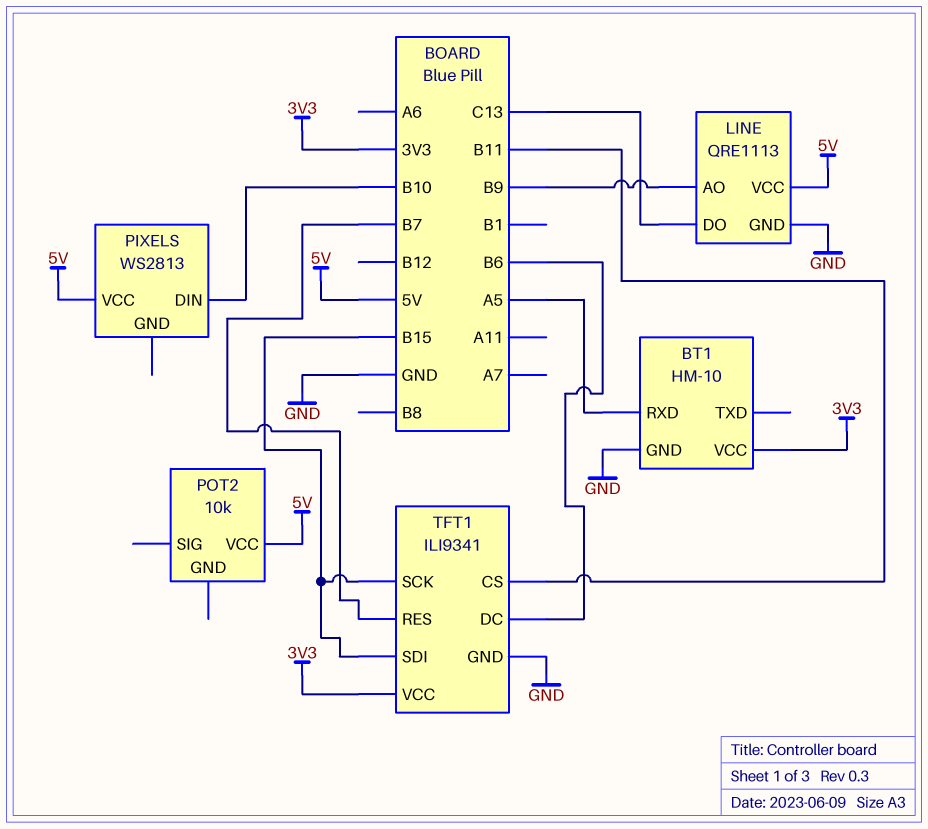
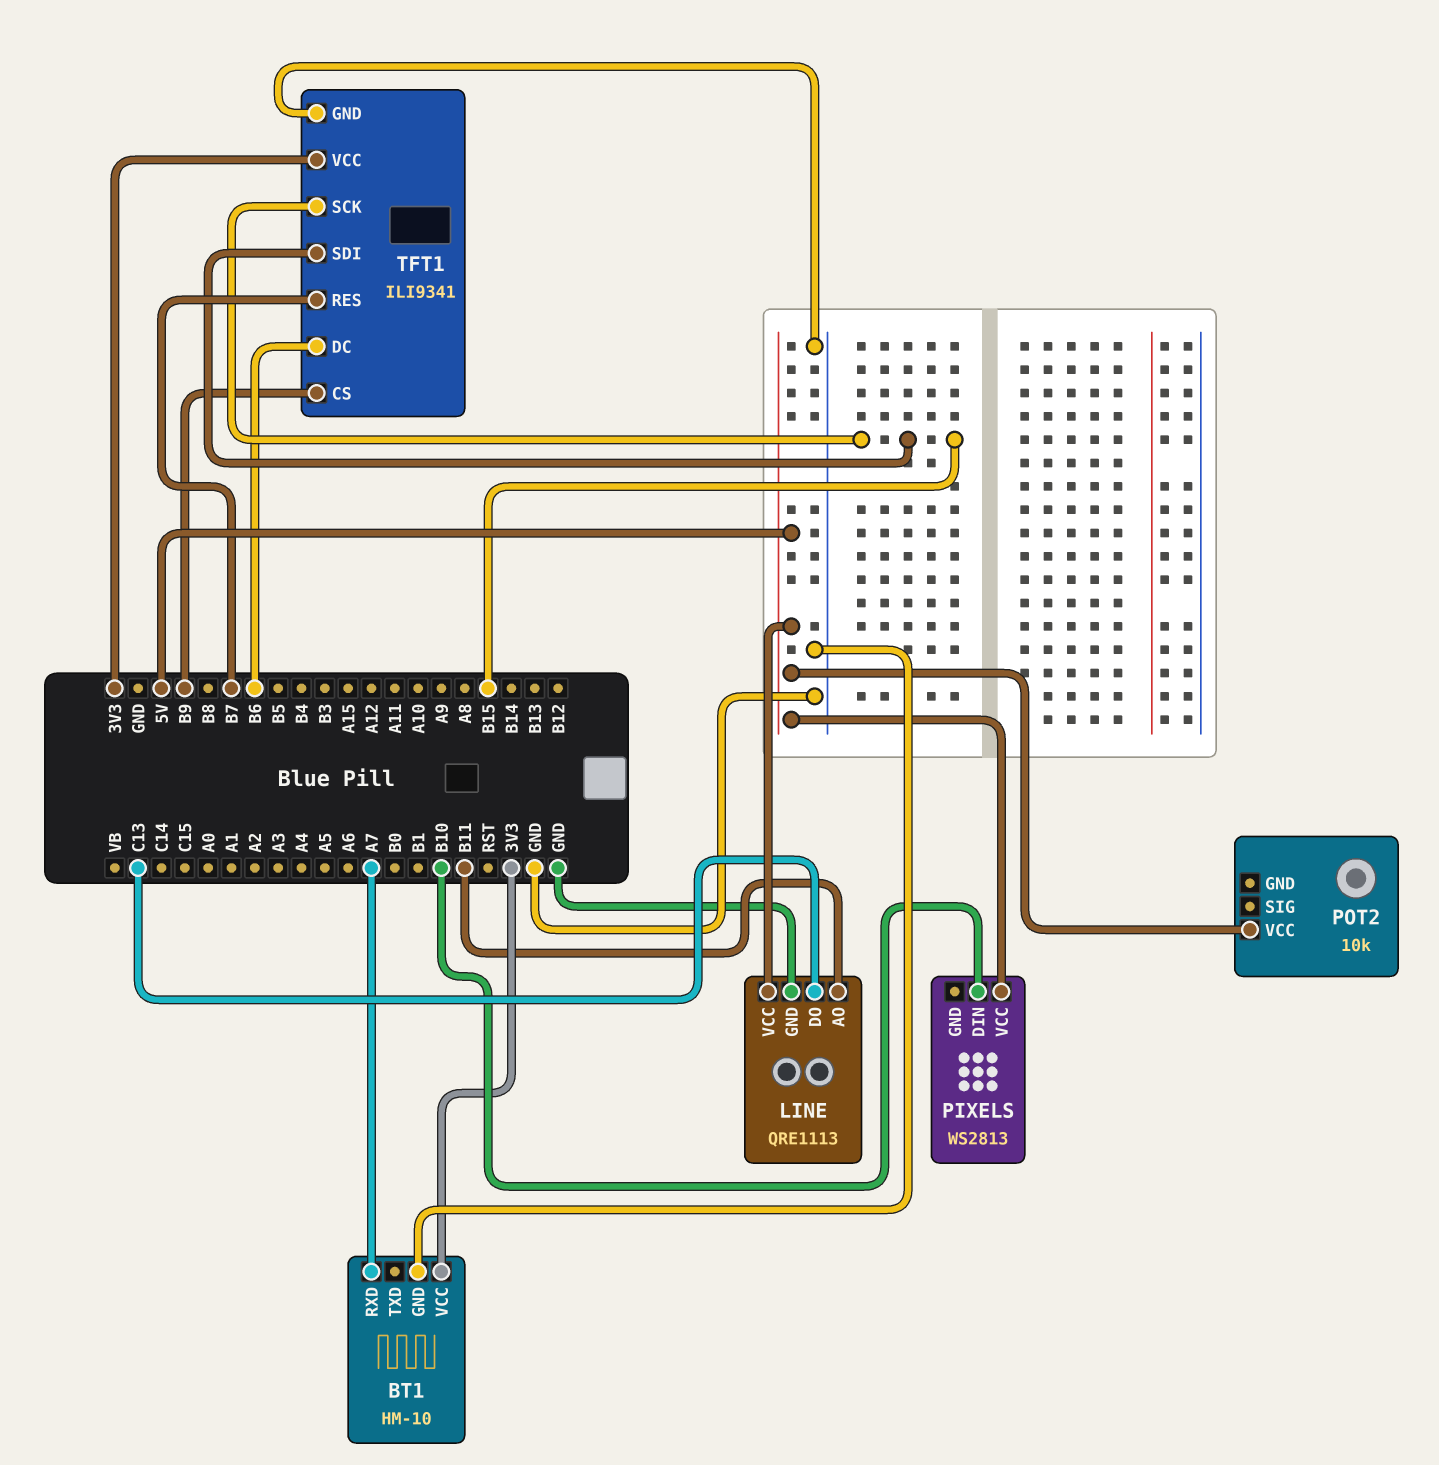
BT1 pin RXD: A5 -> A7
LINE pin AO: B9 -> B11
TFT1 pin CS: B11 -> B9

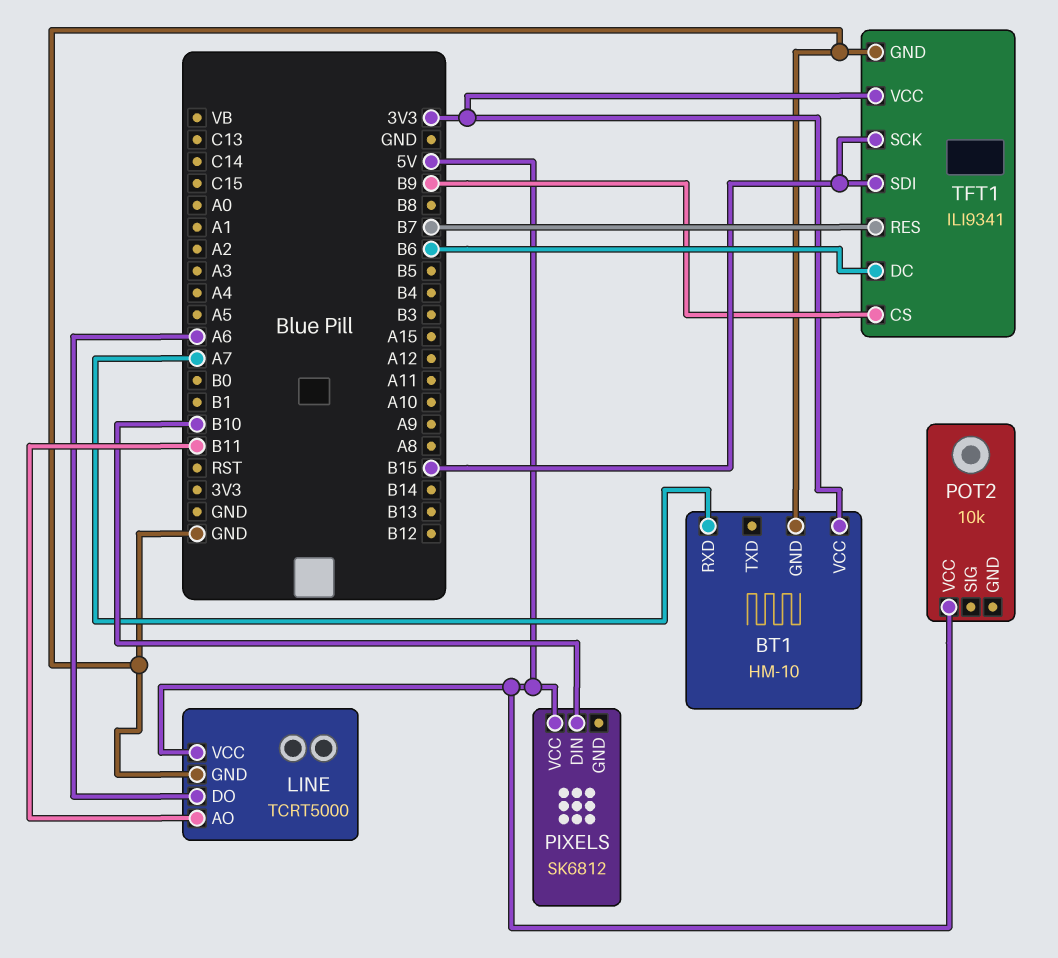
LINE: QRE1113 -> TCRT5000
LINE pin DO: C13 -> A6
PIXELS: WS2813 -> SK6812

